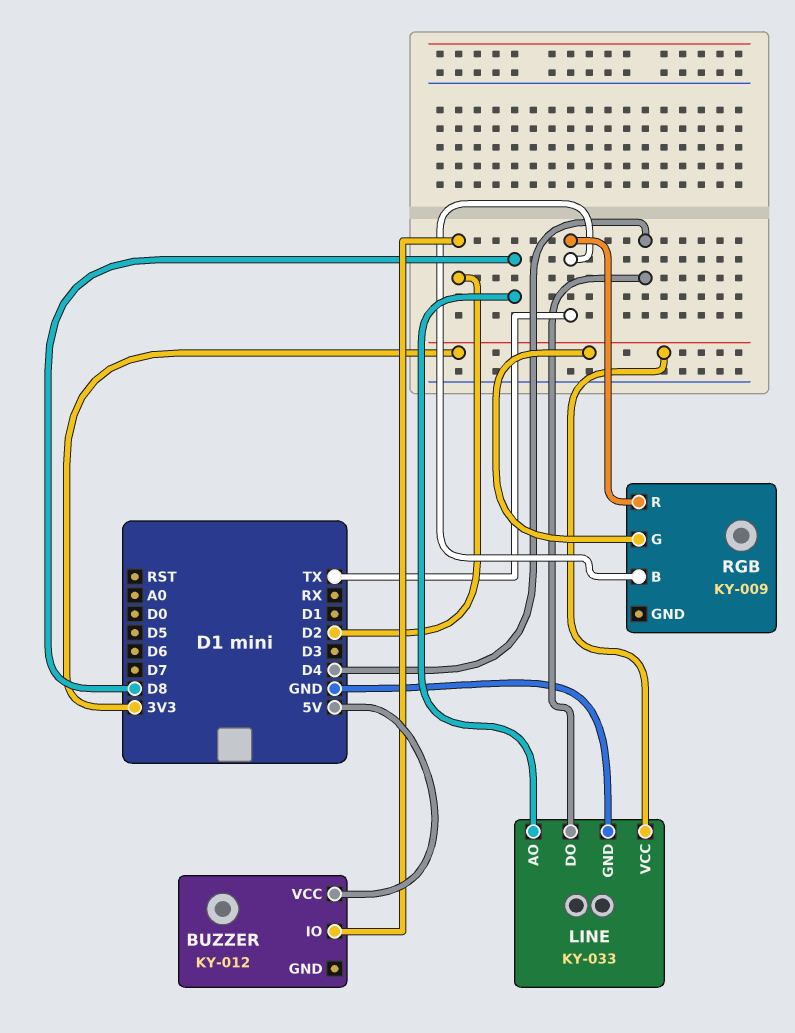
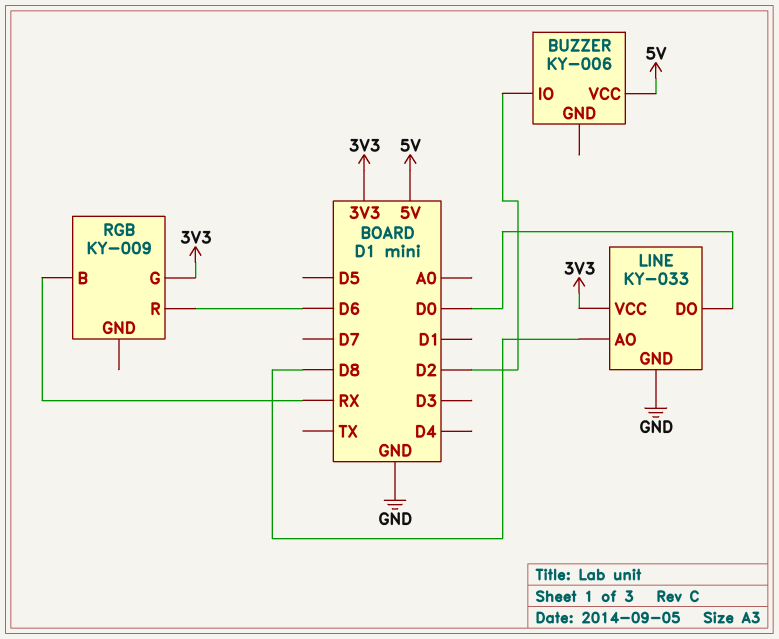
BUZZER: KY-012 -> KY-006
LINE pin DO: D4 -> D0
RGB pin B: TX -> RX
RGB pin R: TX -> D6

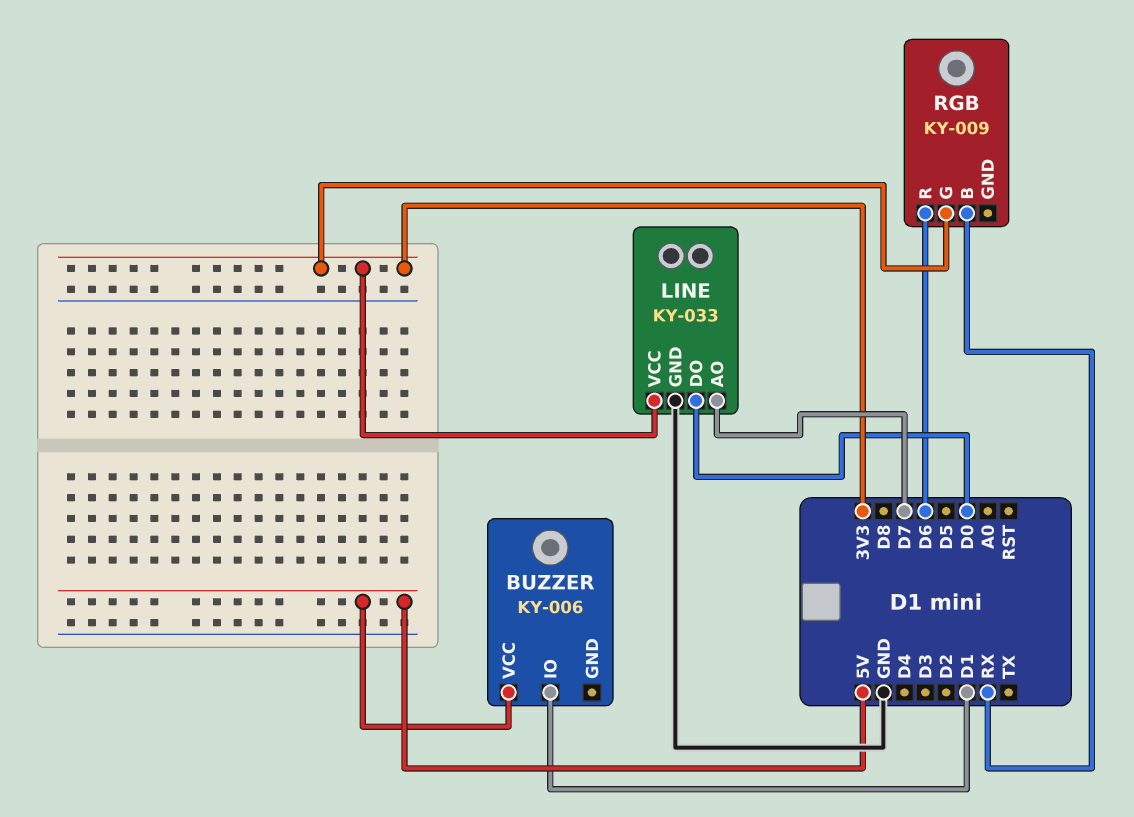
BUZZER pin IO: D2 -> D1
LINE pin AO: D8 -> D7

